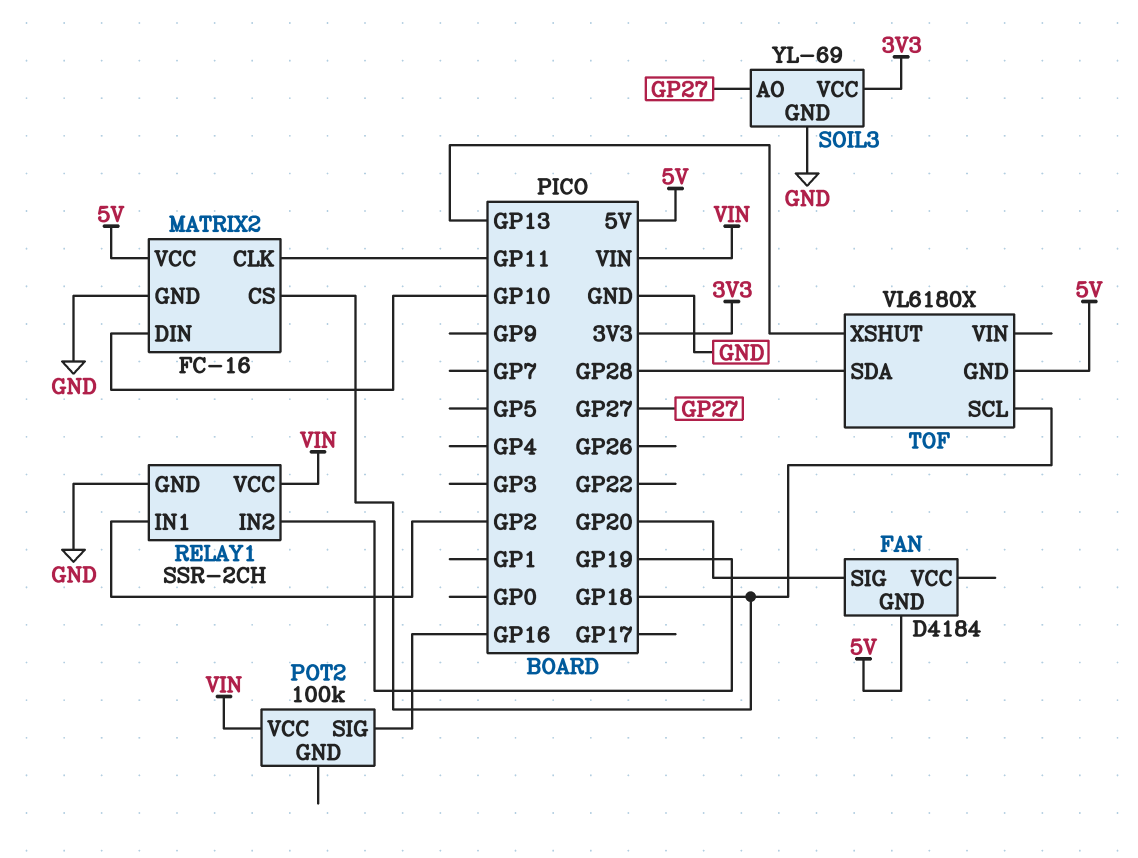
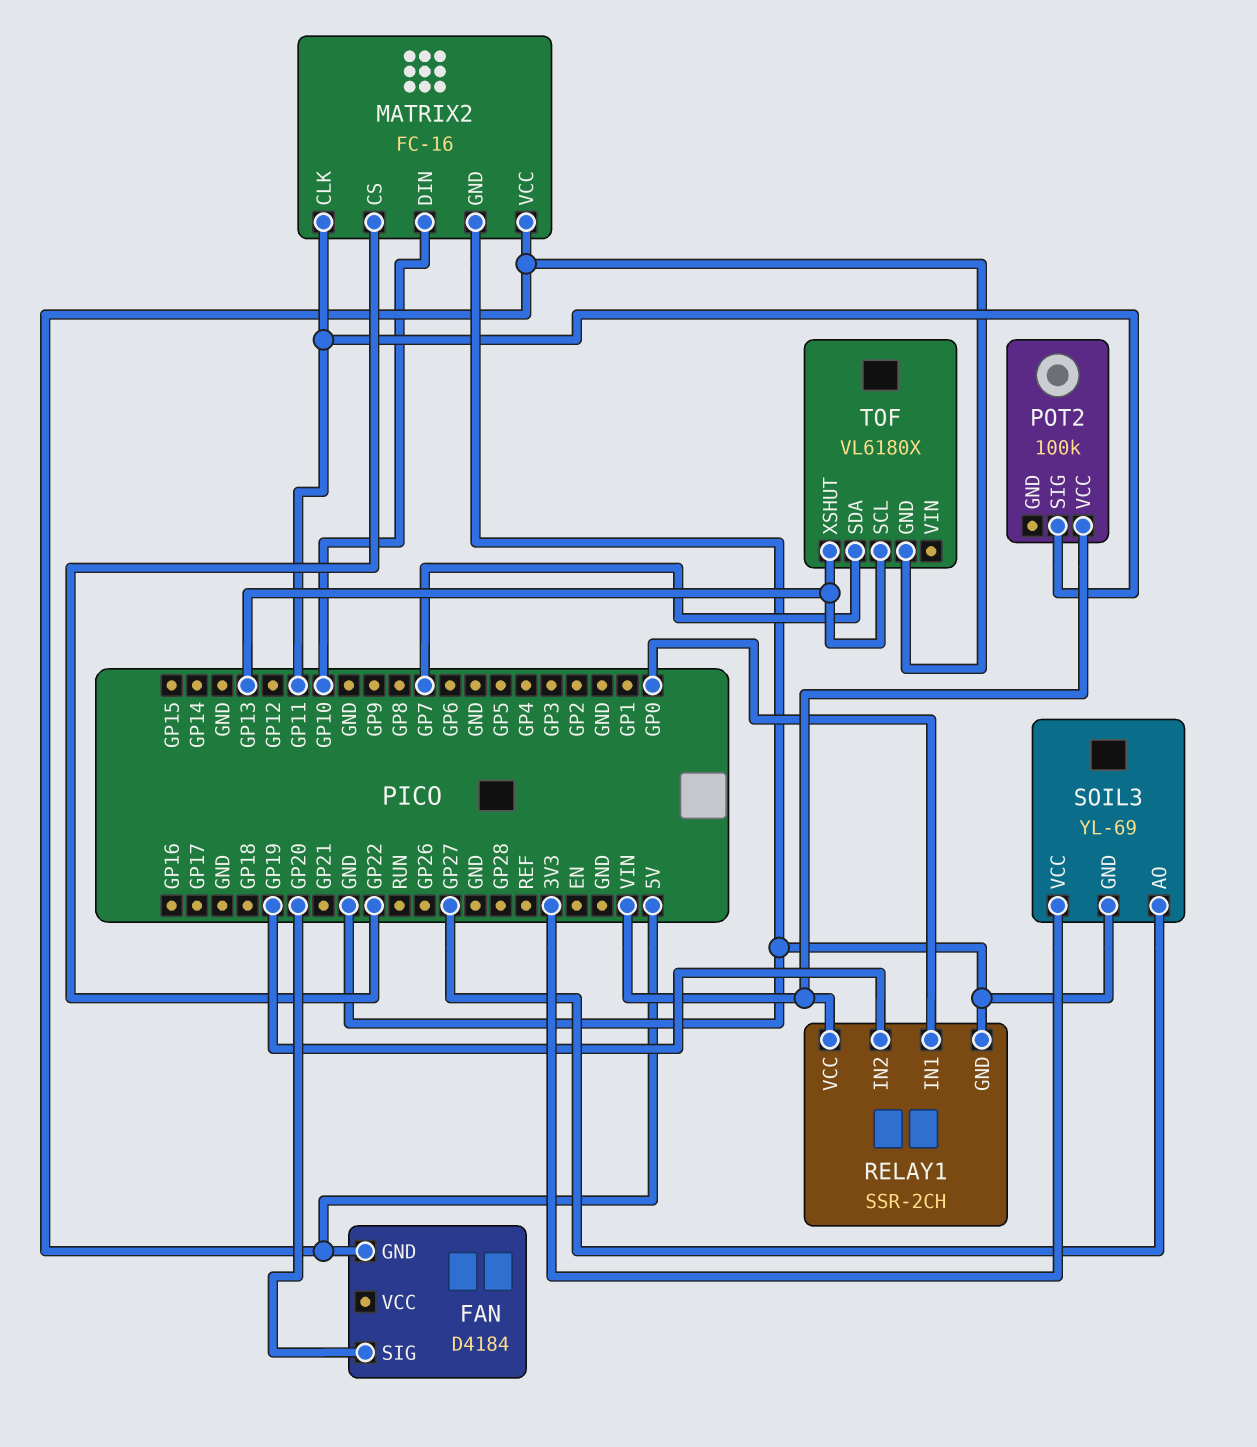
MATRIX2 pin CS: GP18 -> GP22
POT2 pin SIG: GP16 -> GP11
RELAY1 pin IN1: GP2 -> GP0
TOF pin SCL: GP18 -> GP13
TOF pin SDA: GP28 -> GP7

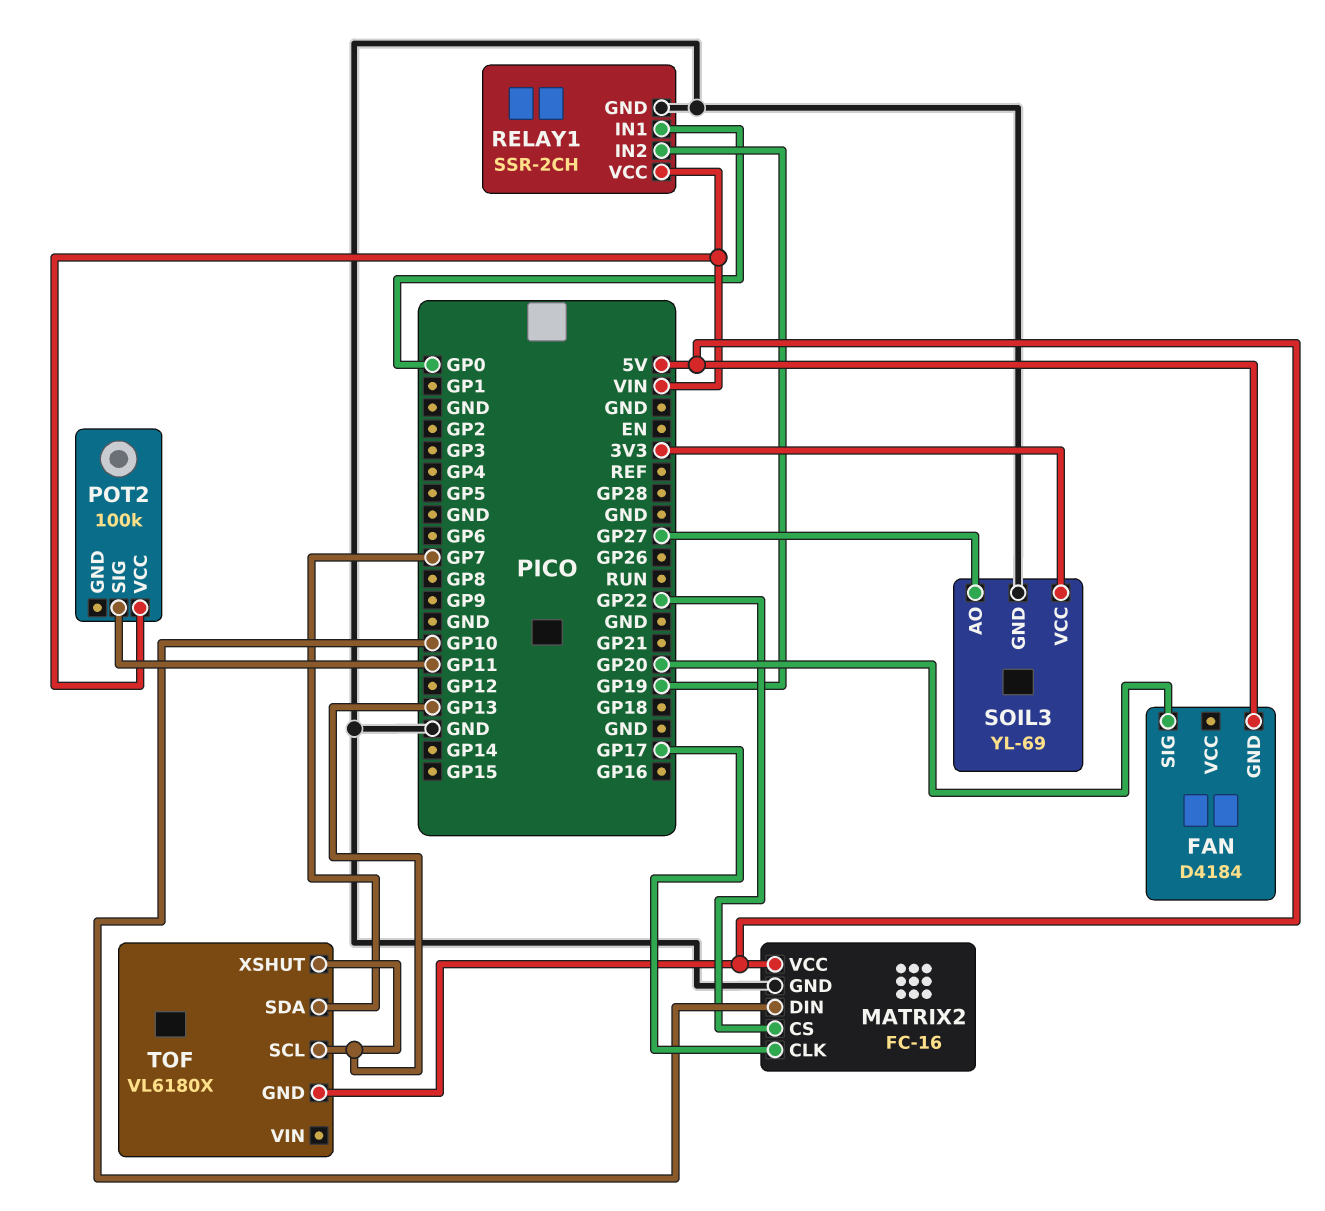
MATRIX2 pin CLK: GP11 -> GP17

